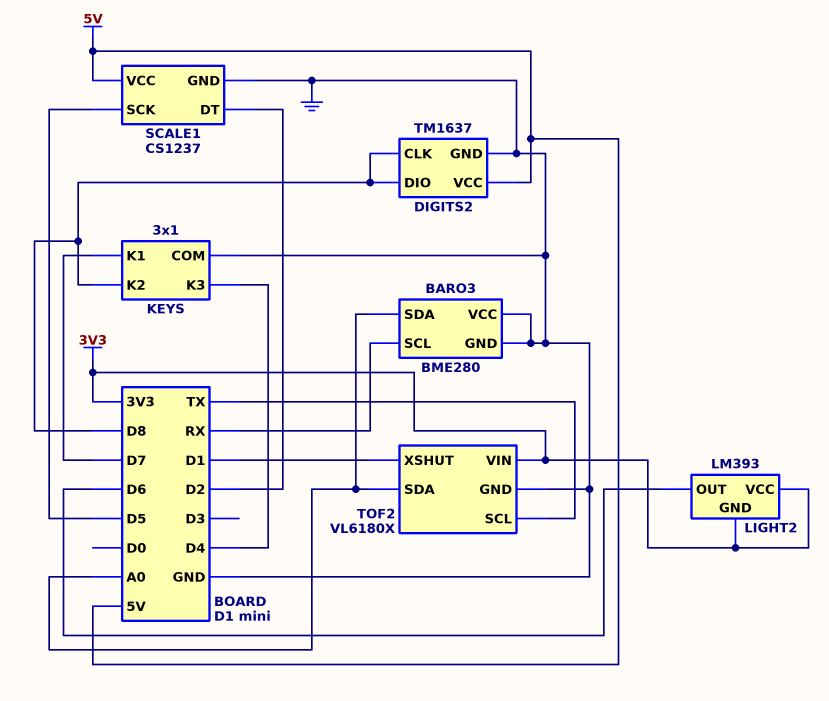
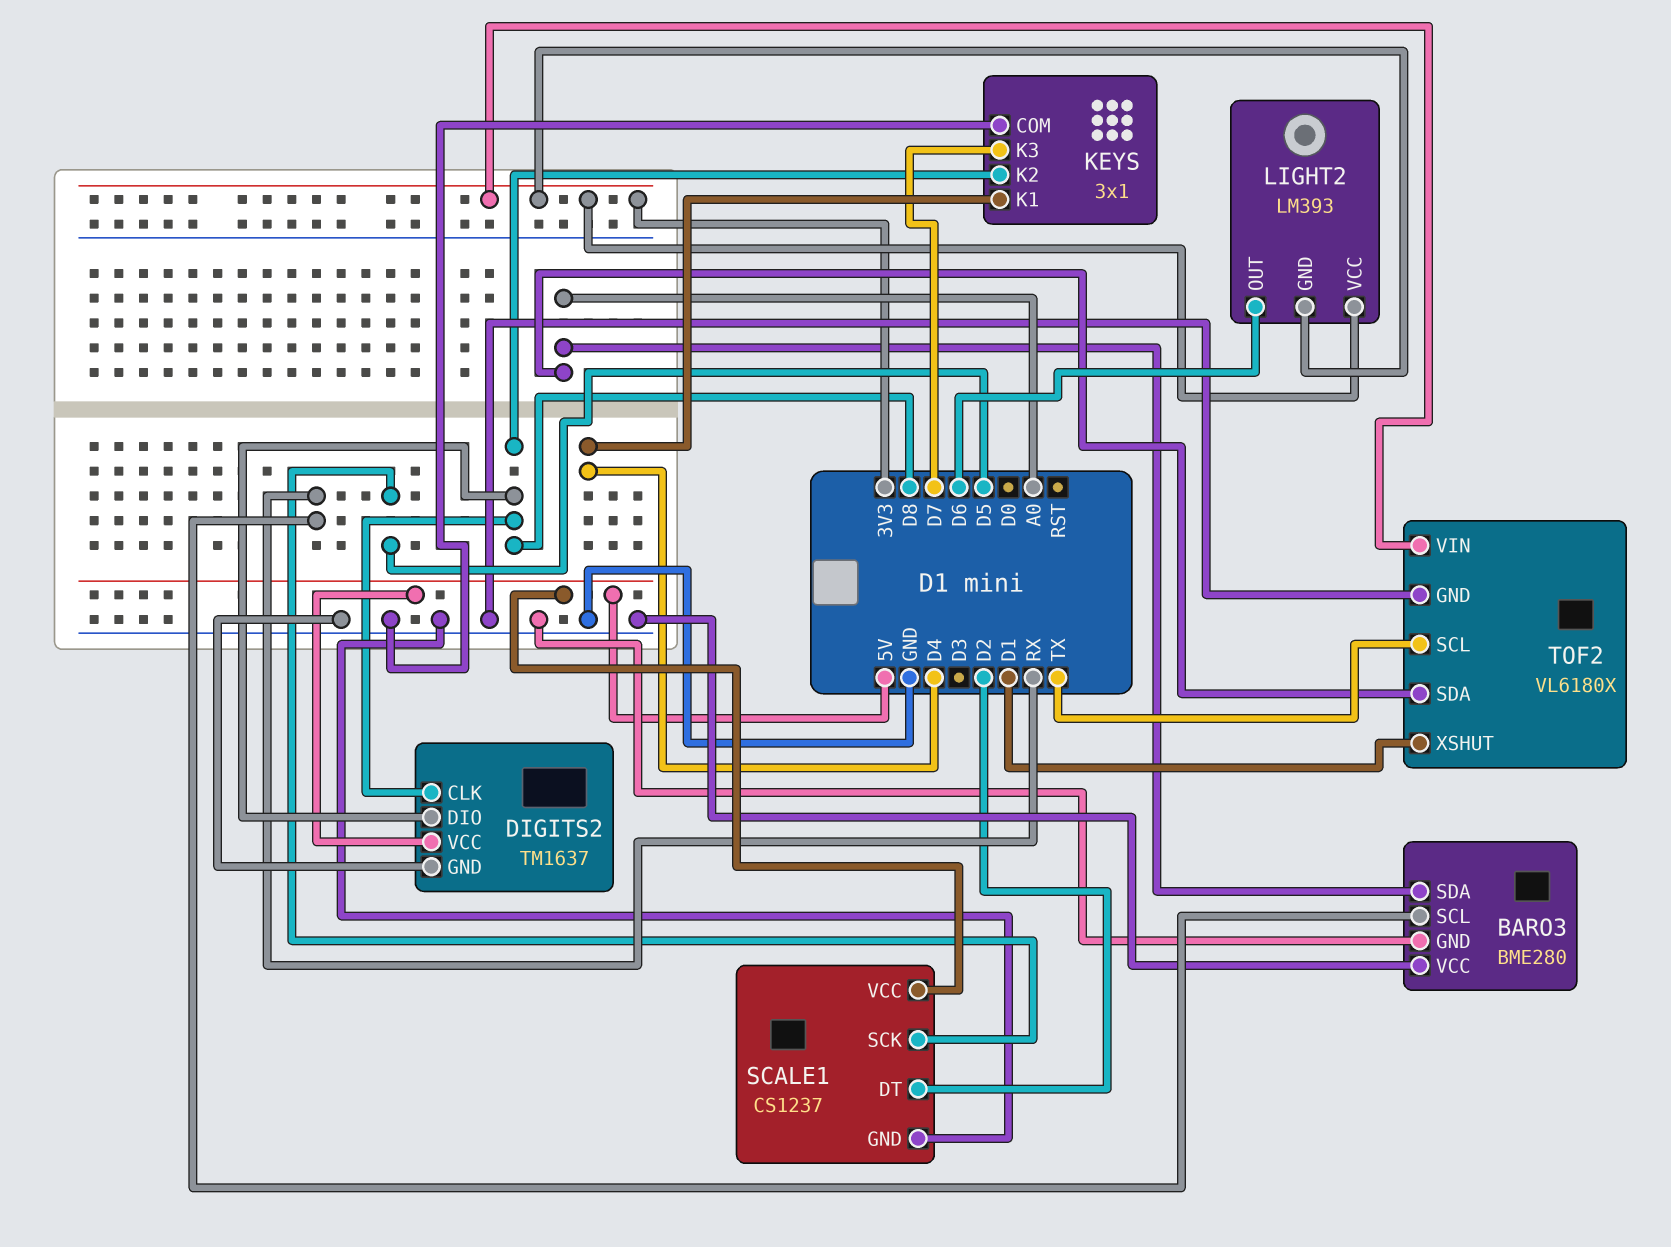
KEYS pin K1: D7 -> D4
KEYS pin K3: D4 -> D7

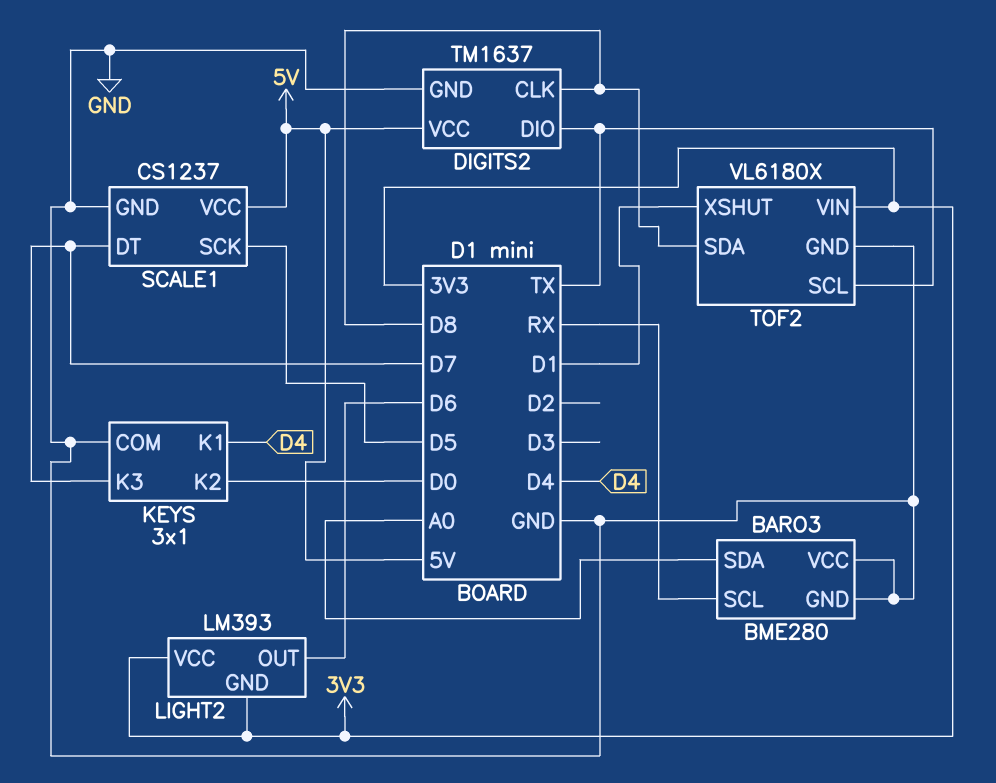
DIGITS2 pin DIO: D8 -> TX
KEYS pin K2: D8 -> D0
SCALE1 pin DT: D2 -> D7
TOF2 pin SDA: A0 -> D8

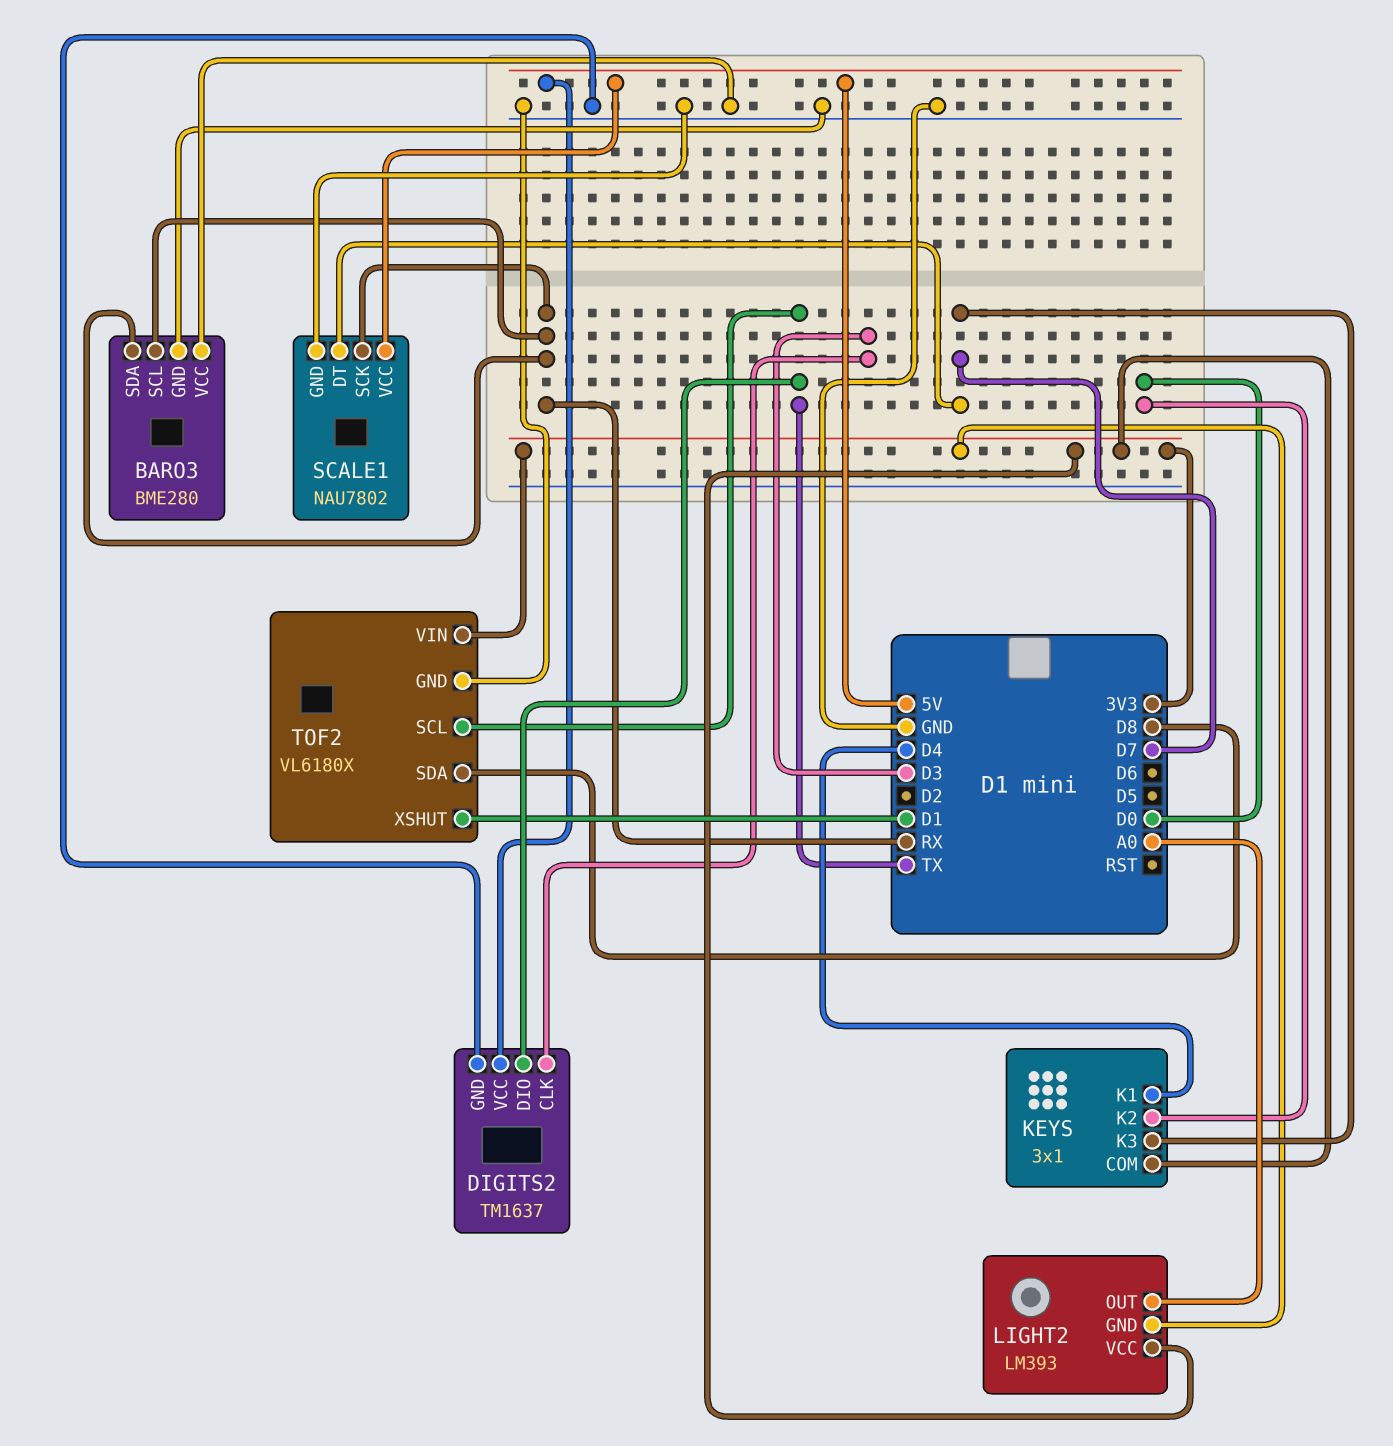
BARO3 pin SDA: A0 -> RX
DIGITS2 pin CLK: D8 -> D3
KEYS pin COM: GND -> 3V3
LIGHT2 pin OUT: D6 -> A0
SCALE1: CS1237 -> NAU7802
SCALE1 pin SCK: D5 -> RX

